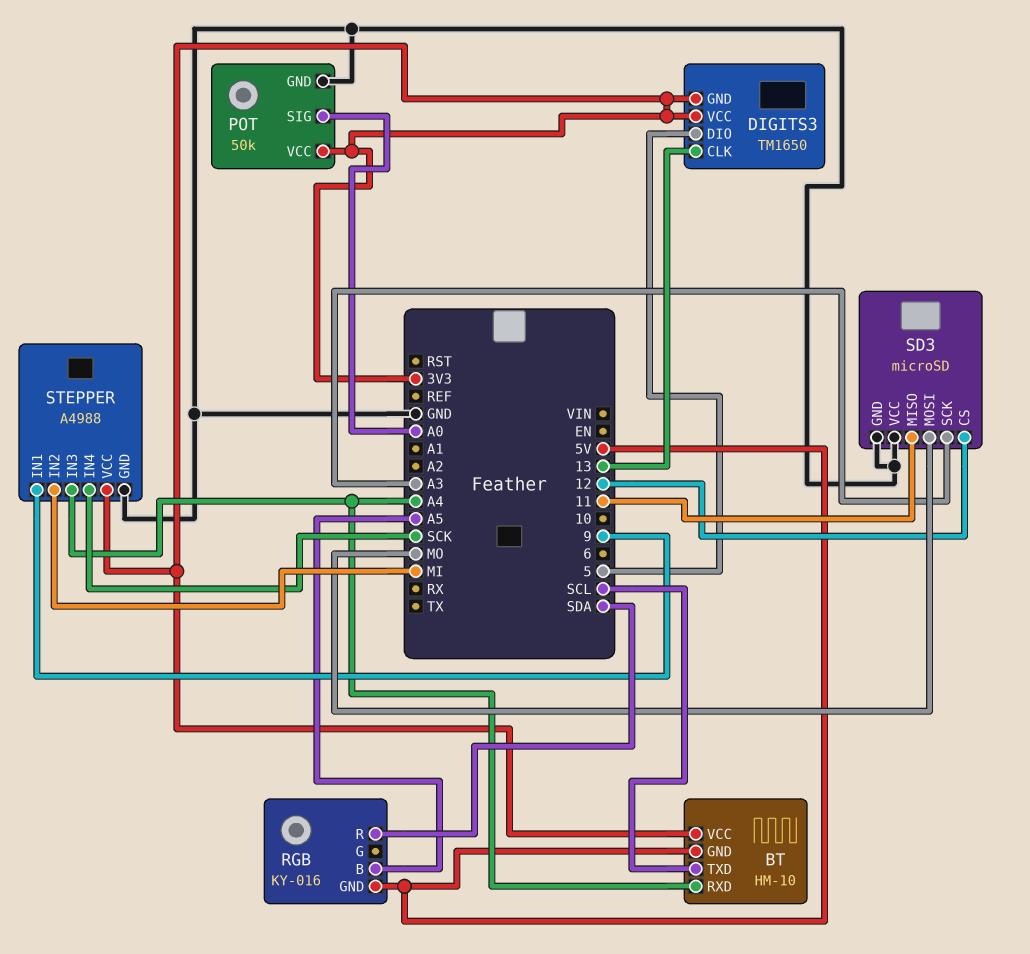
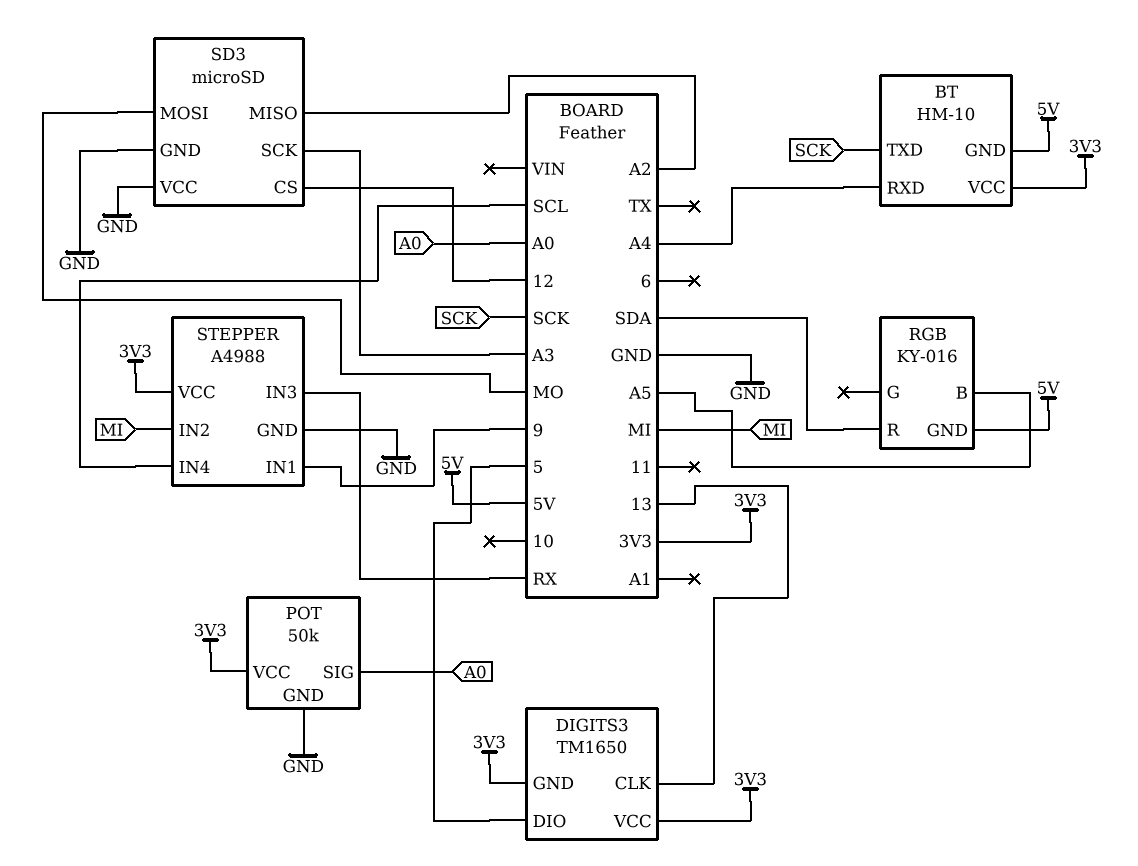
BT pin TXD: SCL -> SCK
SD3 pin MISO: 11 -> A2
STEPPER pin IN3: A4 -> RX
STEPPER pin IN4: SCK -> SCL

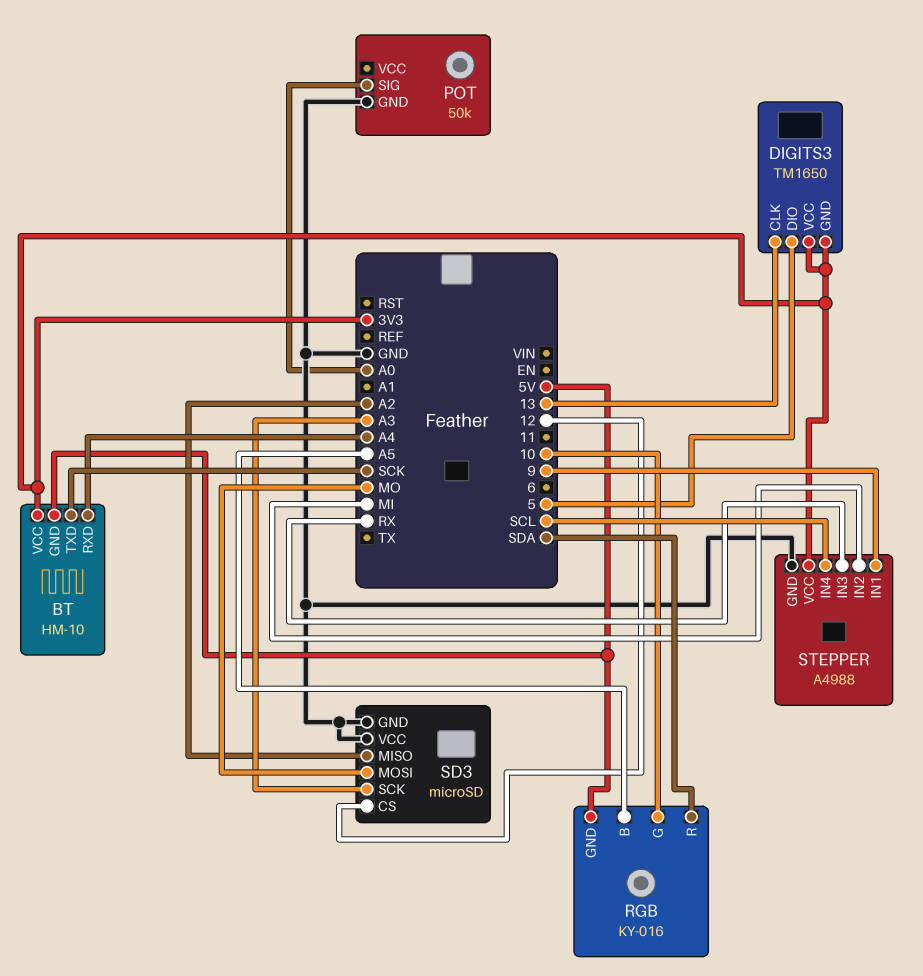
POT pin VCC: 3V3 -> none
RGB pin G: none -> 10

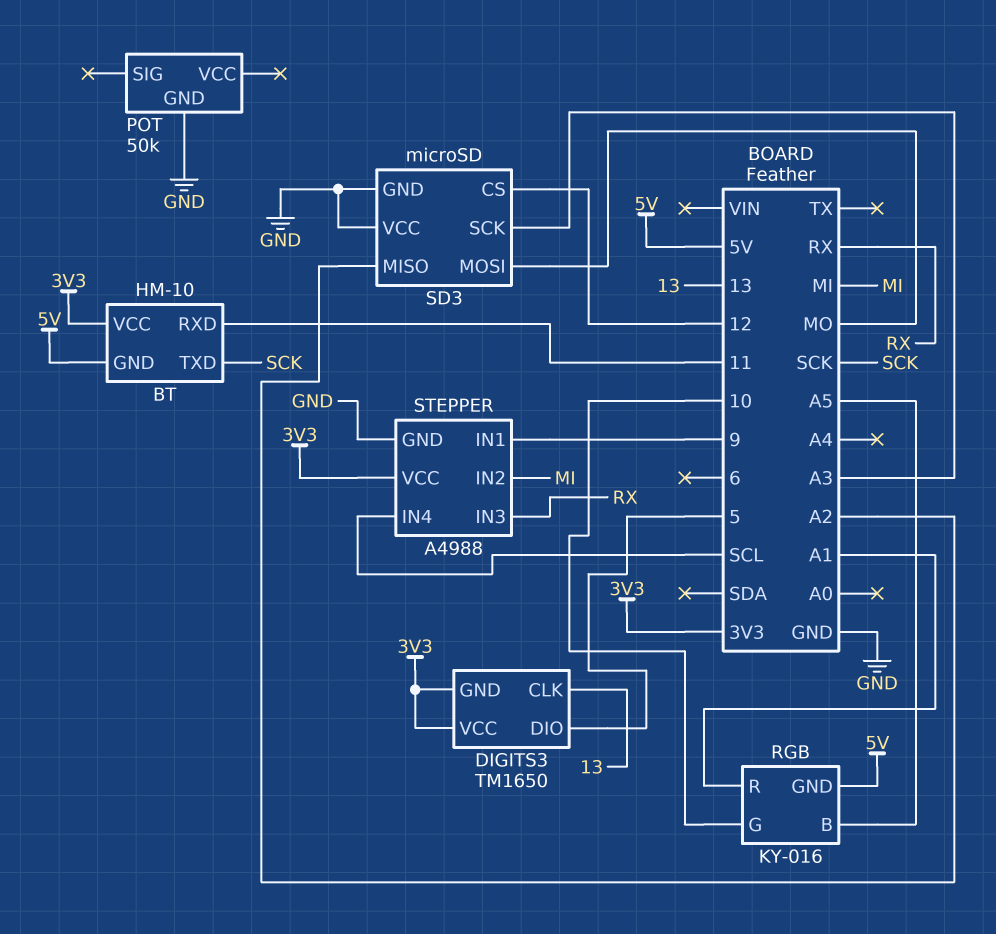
BT pin RXD: A4 -> 11
POT pin SIG: A0 -> none
RGB pin R: SDA -> A1

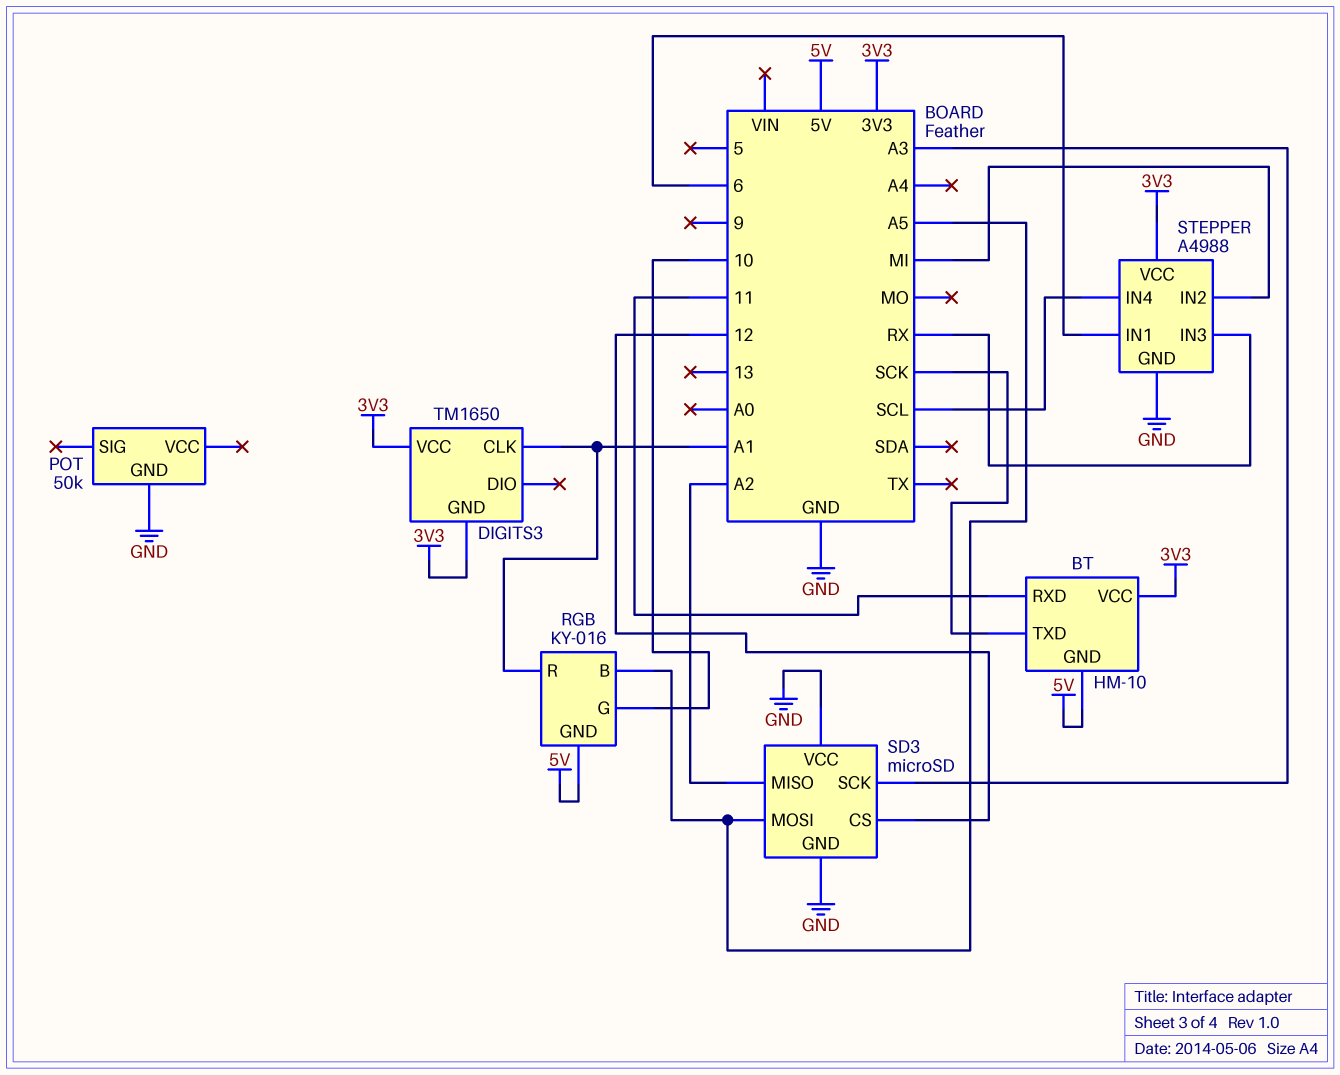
DIGITS3 pin CLK: 13 -> A1
DIGITS3 pin DIO: 5 -> none
SD3 pin MOSI: MO -> A5
STEPPER pin IN1: 9 -> 6

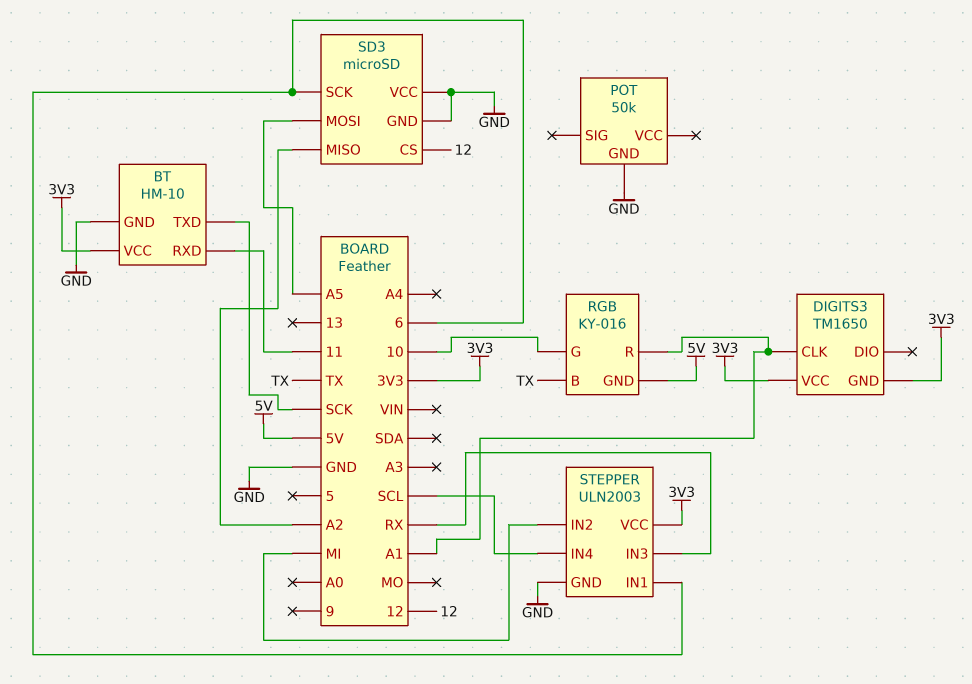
BT pin GND: 5V -> GND
RGB pin B: A5 -> TX
SD3 pin SCK: A3 -> 6
STEPPER: A4988 -> ULN2003

